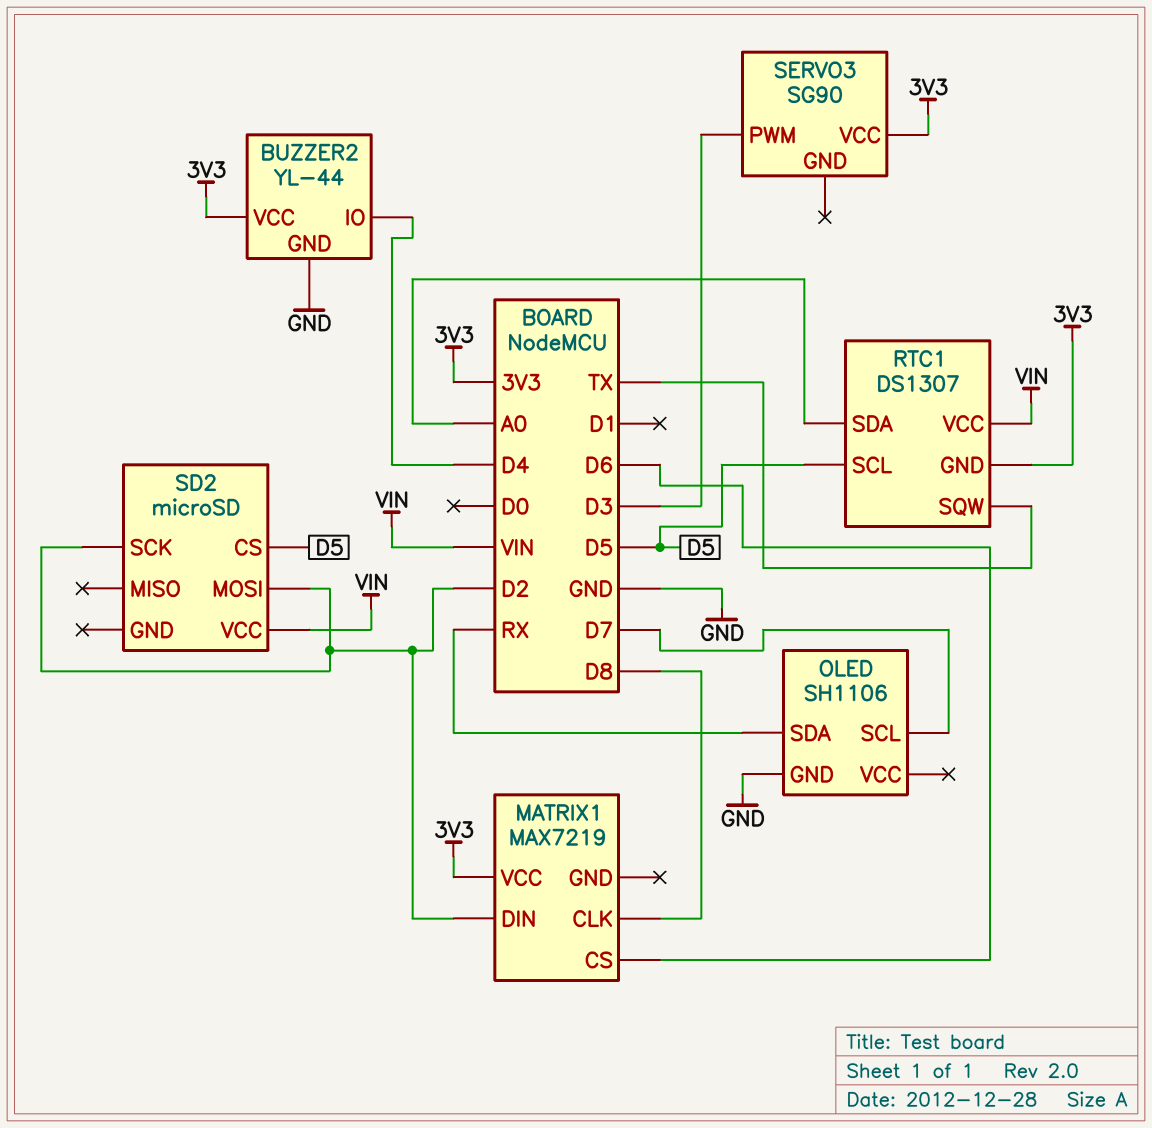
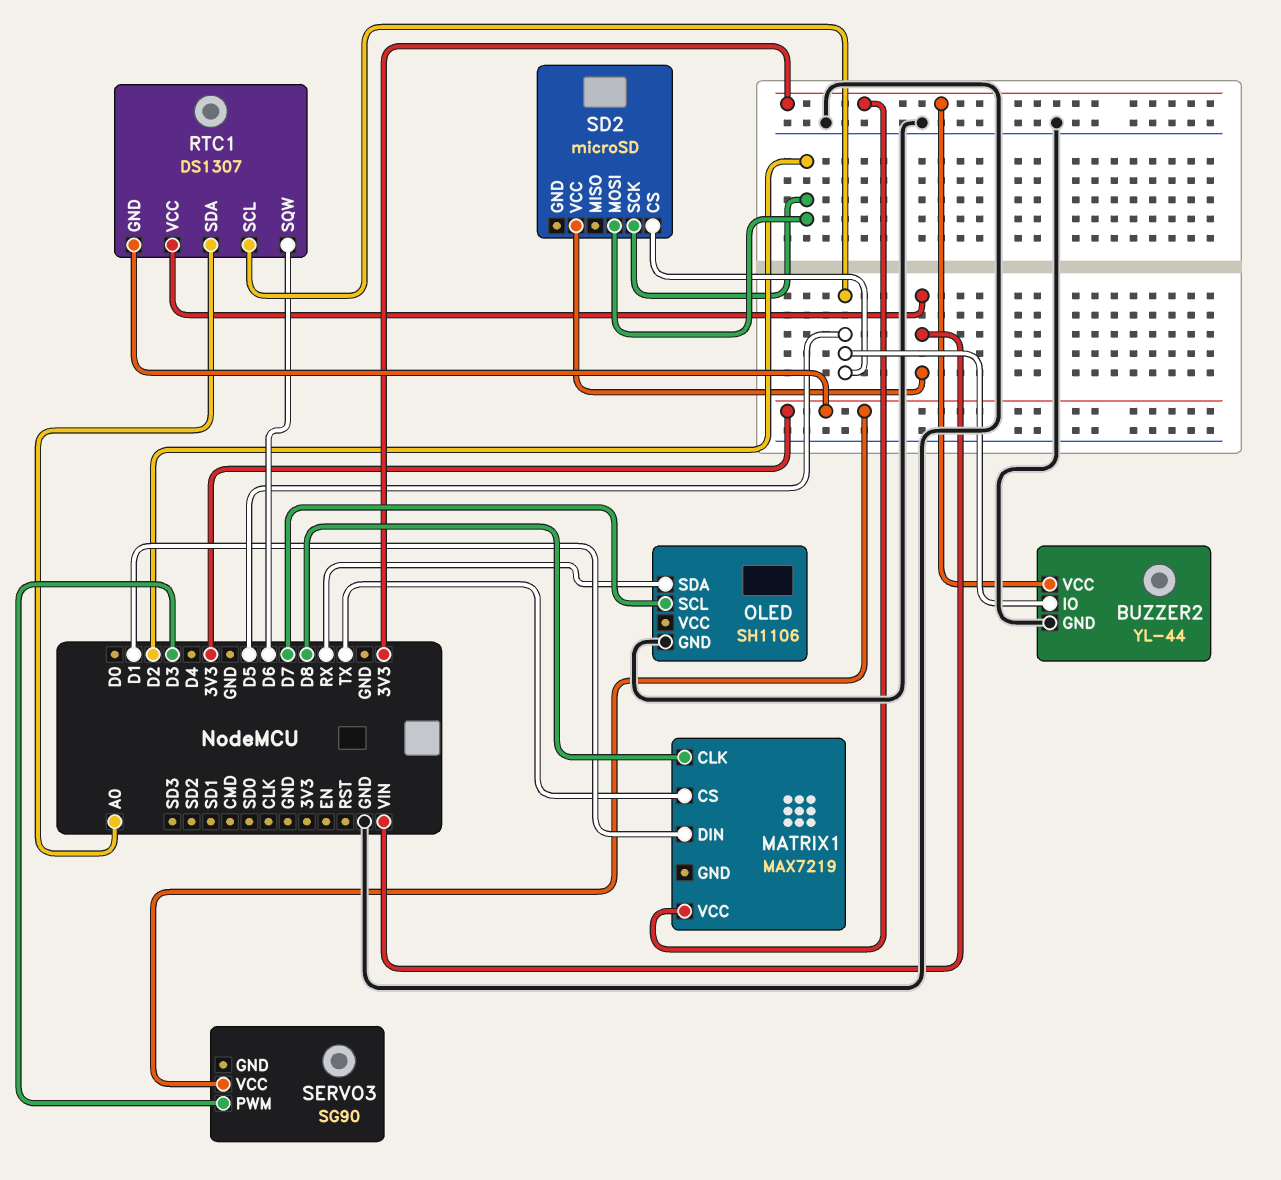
BUZZER2 pin IO: D4 -> D5
MATRIX1 pin CS: D6 -> TX
MATRIX1 pin DIN: D2 -> D1
RTC1 pin SQW: TX -> D6

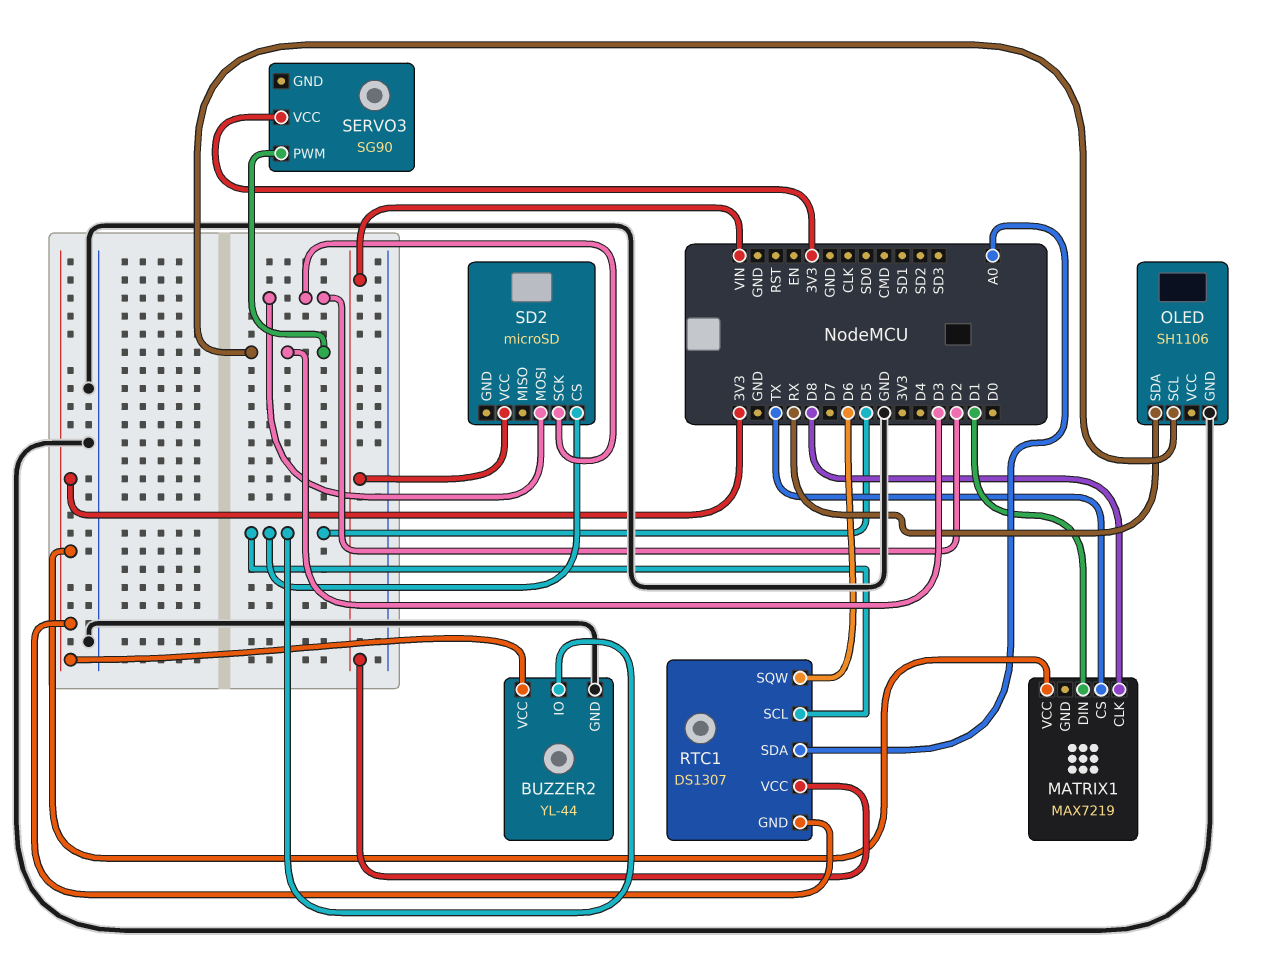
OLED pin SCL: D7 -> D3

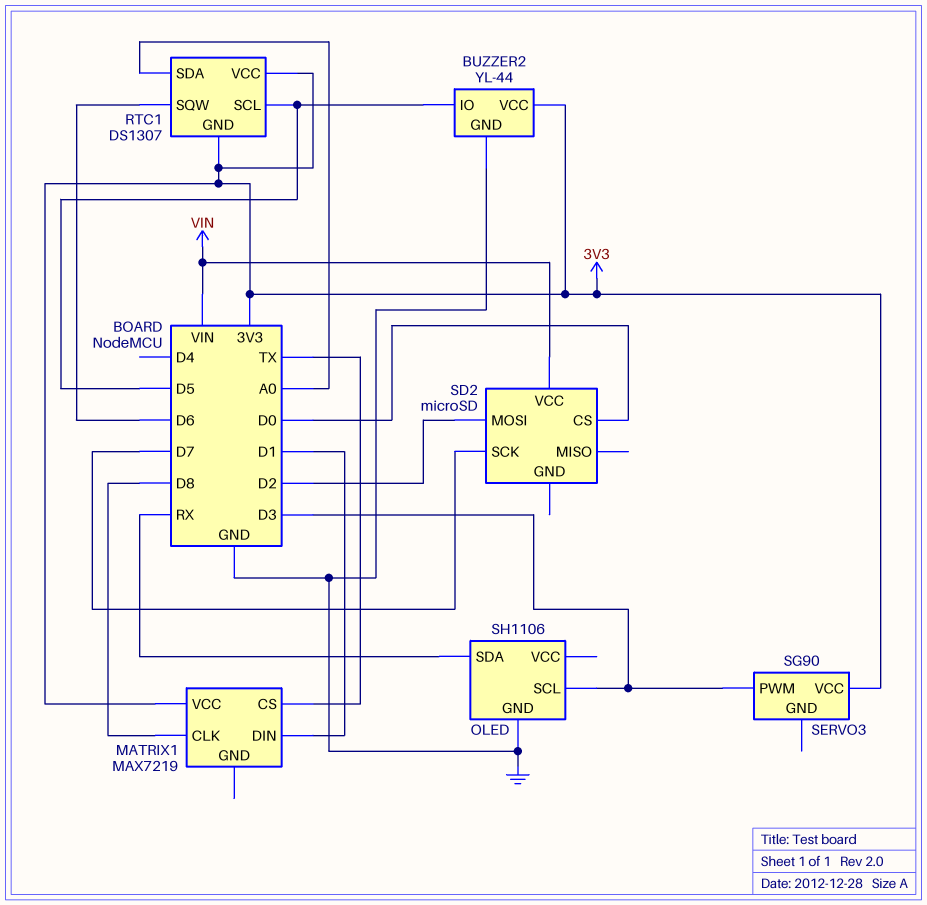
RTC1 pin VCC: VIN -> 3V3
SD2 pin CS: D5 -> D0
SD2 pin SCK: D2 -> D7

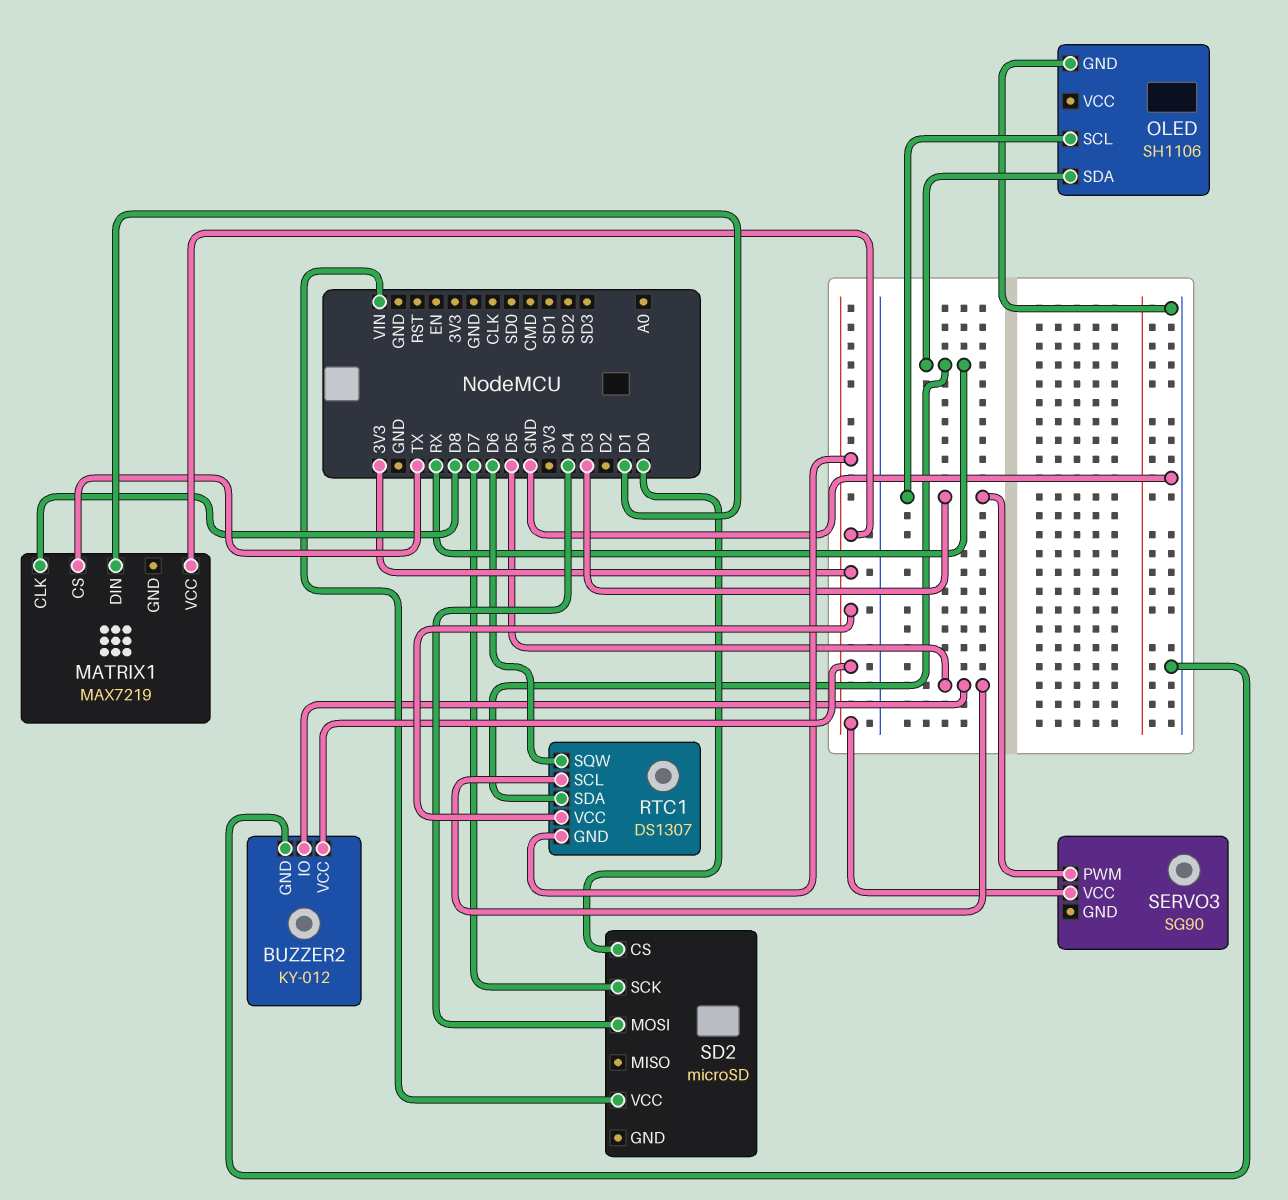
BUZZER2: YL-44 -> KY-012
RTC1 pin SDA: A0 -> RX
SD2 pin MOSI: D2 -> D4

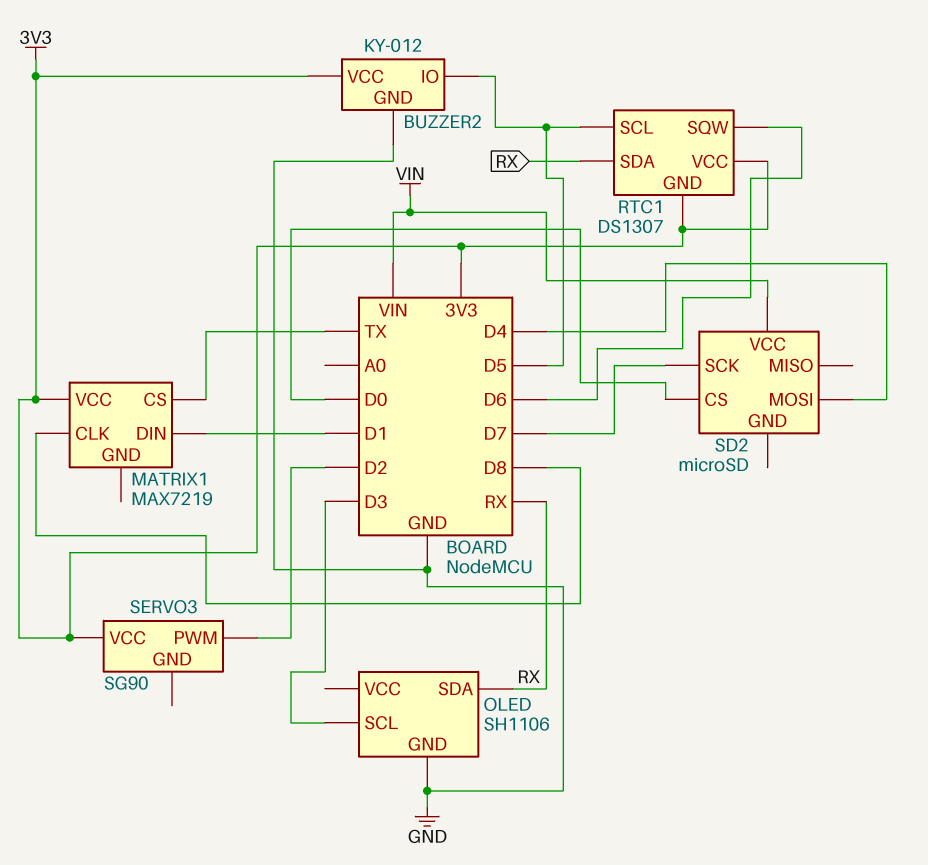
SERVO3 pin PWM: D3 -> D2

